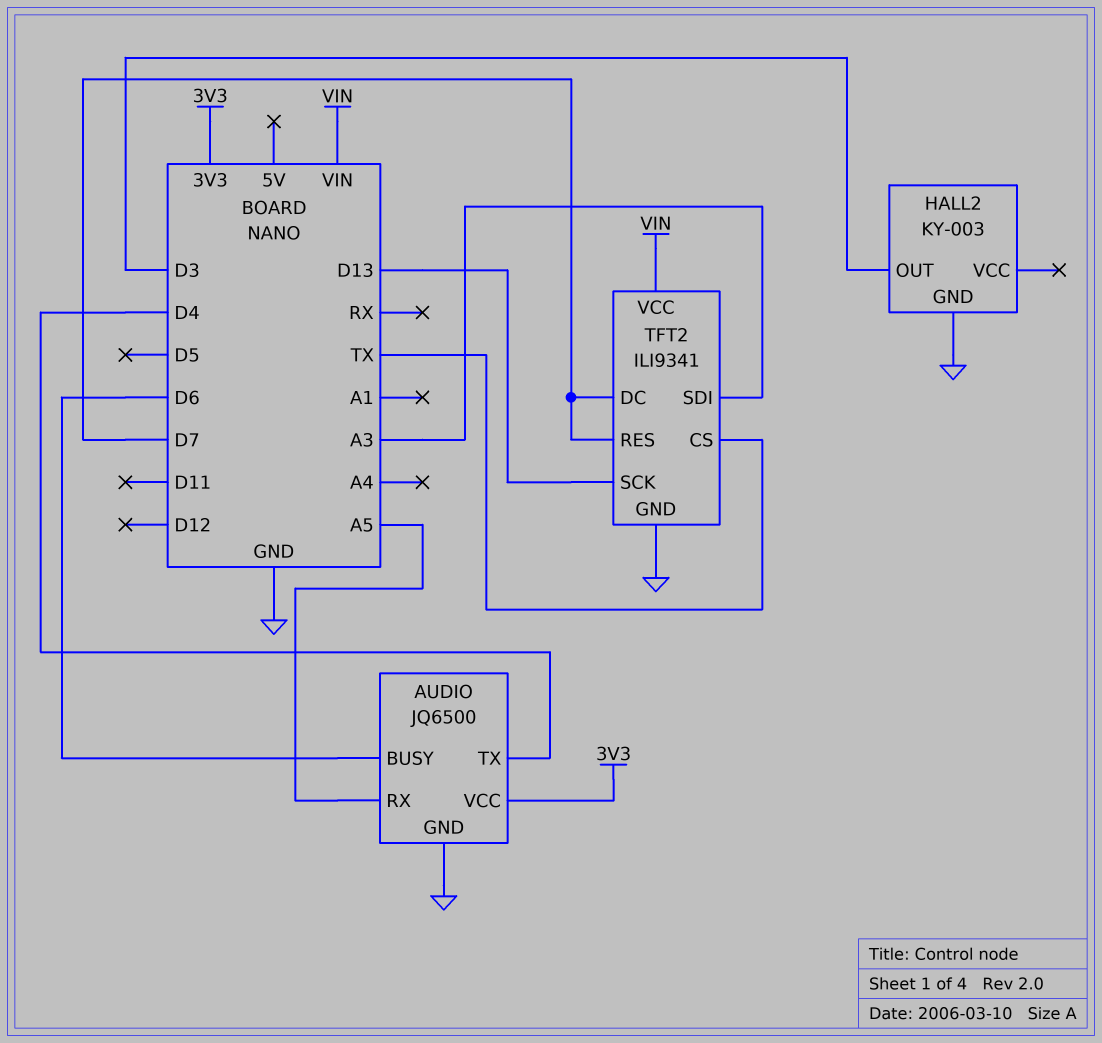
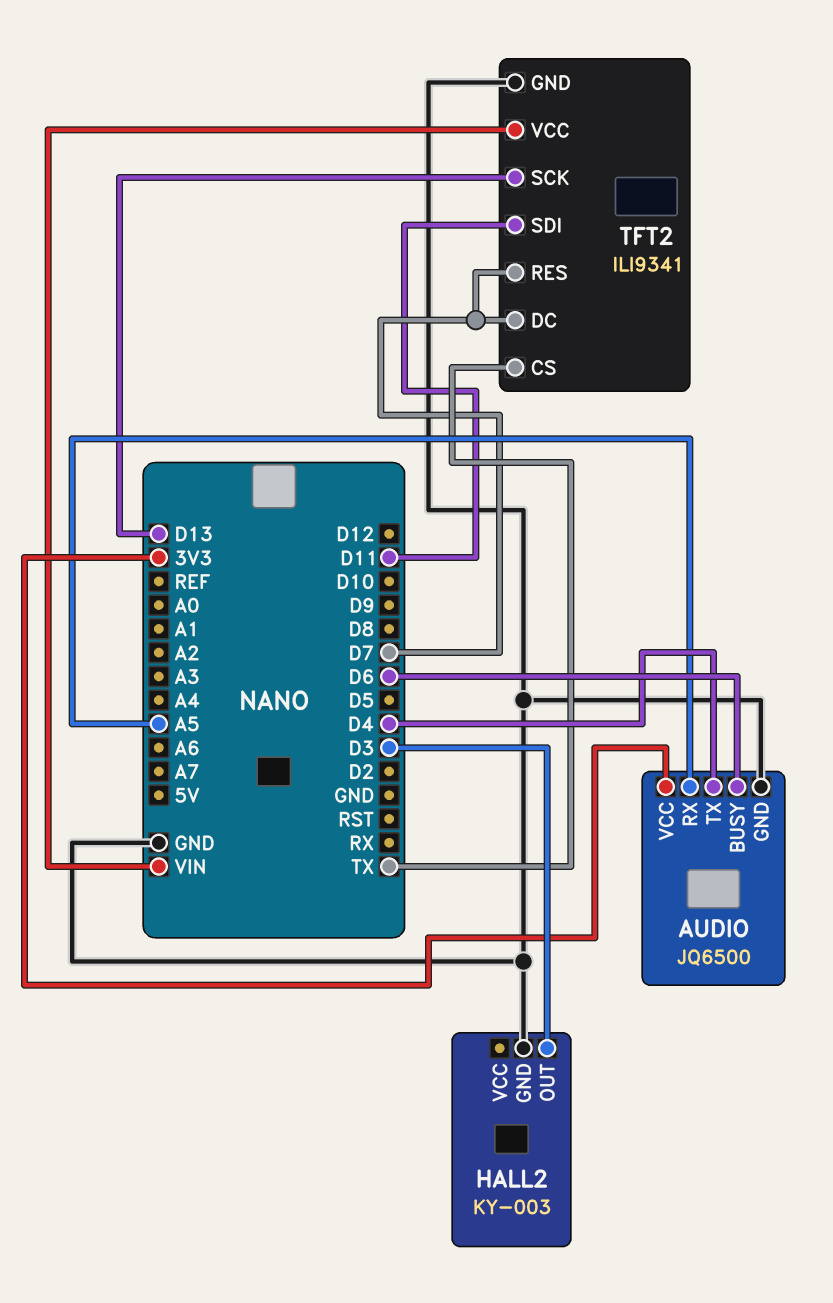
TFT2 pin SDI: A3 -> D11

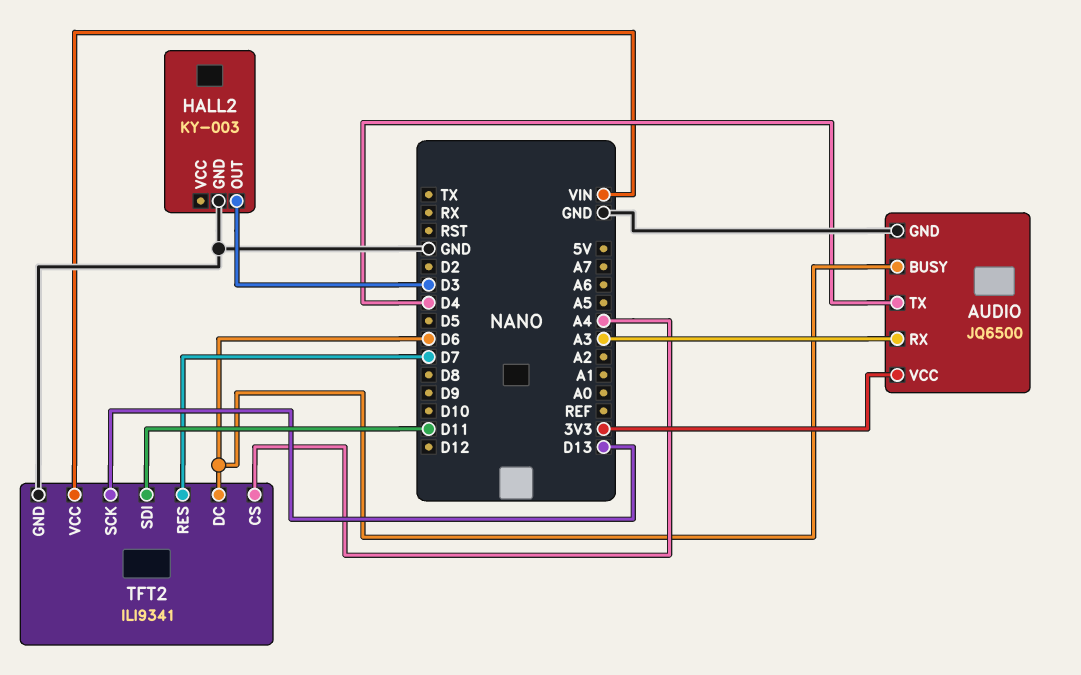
AUDIO pin RX: A5 -> A3
TFT2 pin CS: TX -> A4
TFT2 pin DC: D7 -> D6

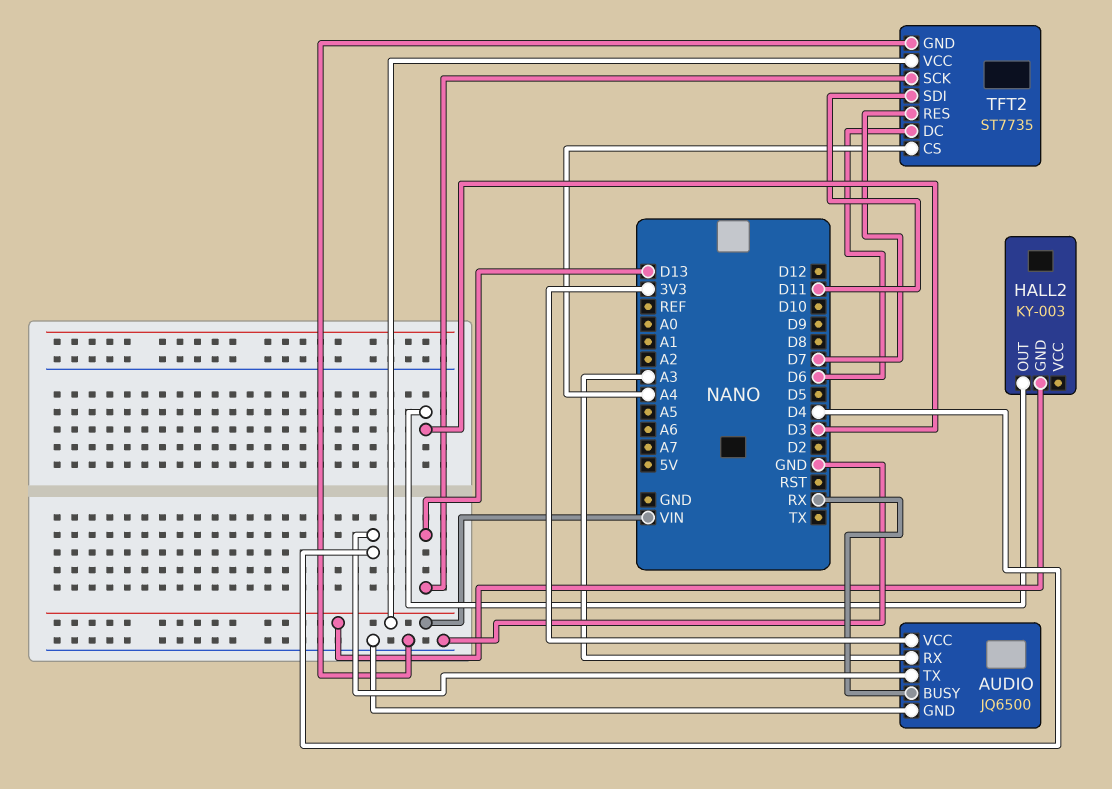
AUDIO pin BUSY: D6 -> RX
HALL2 pin GND: GND -> VIN
TFT2: ILI9341 -> ST7735

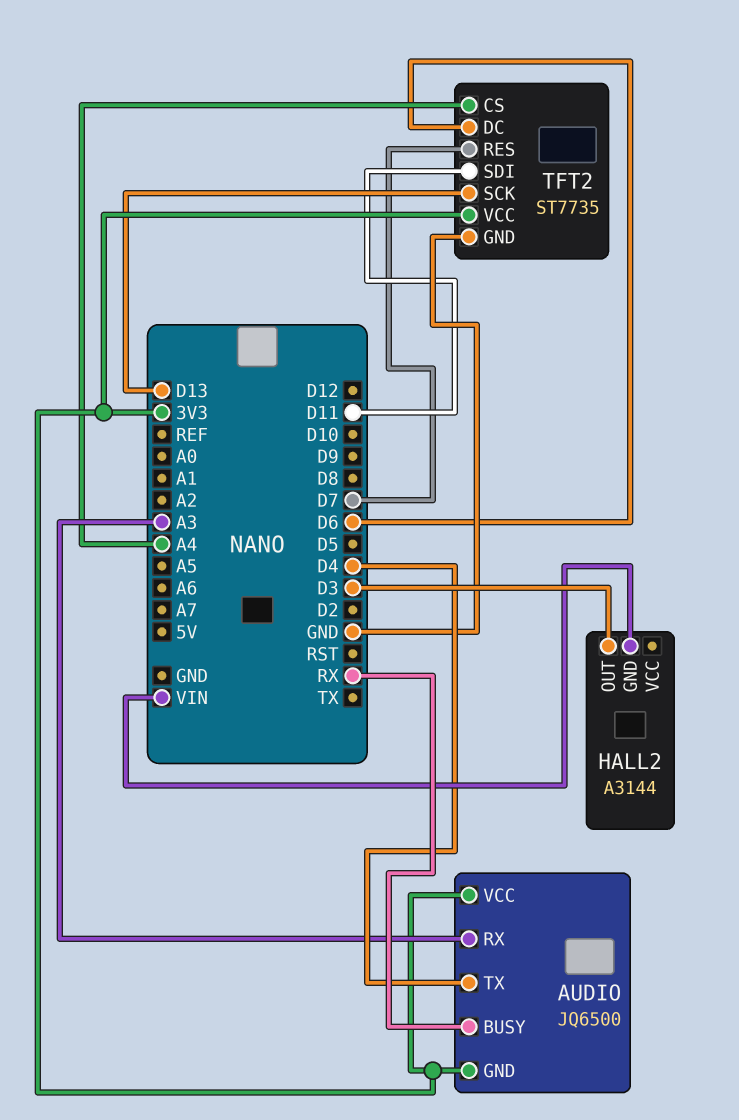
AUDIO pin GND: GND -> 3V3
HALL2: KY-003 -> A3144
TFT2 pin VCC: VIN -> 3V3

